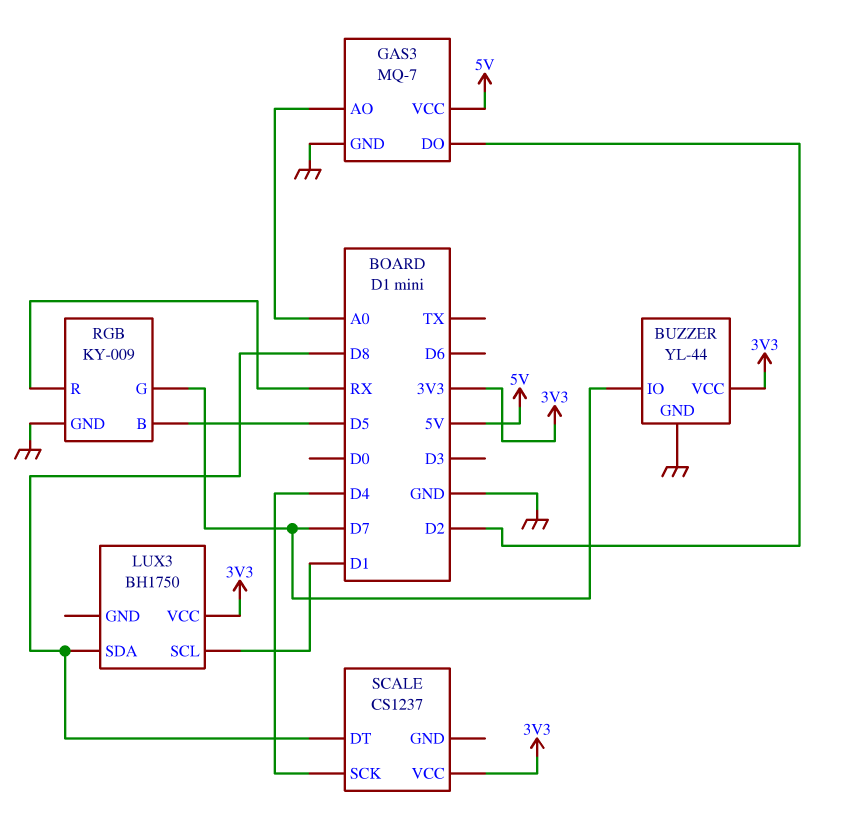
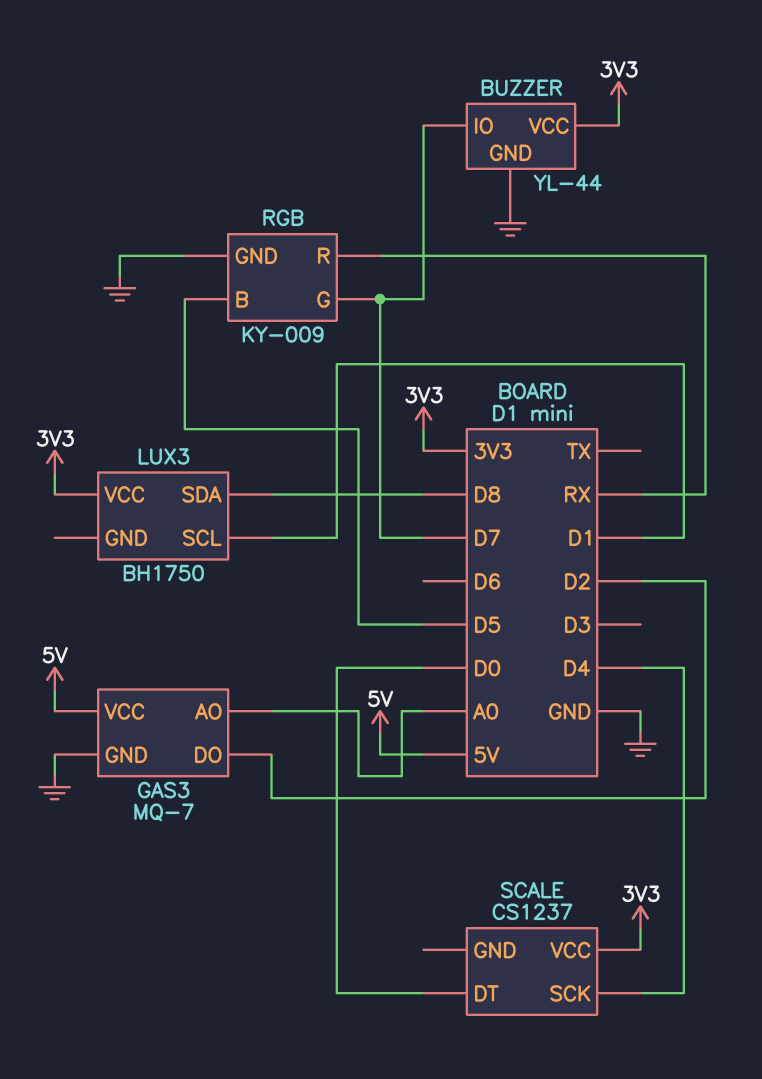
SCALE pin DT: D8 -> D0

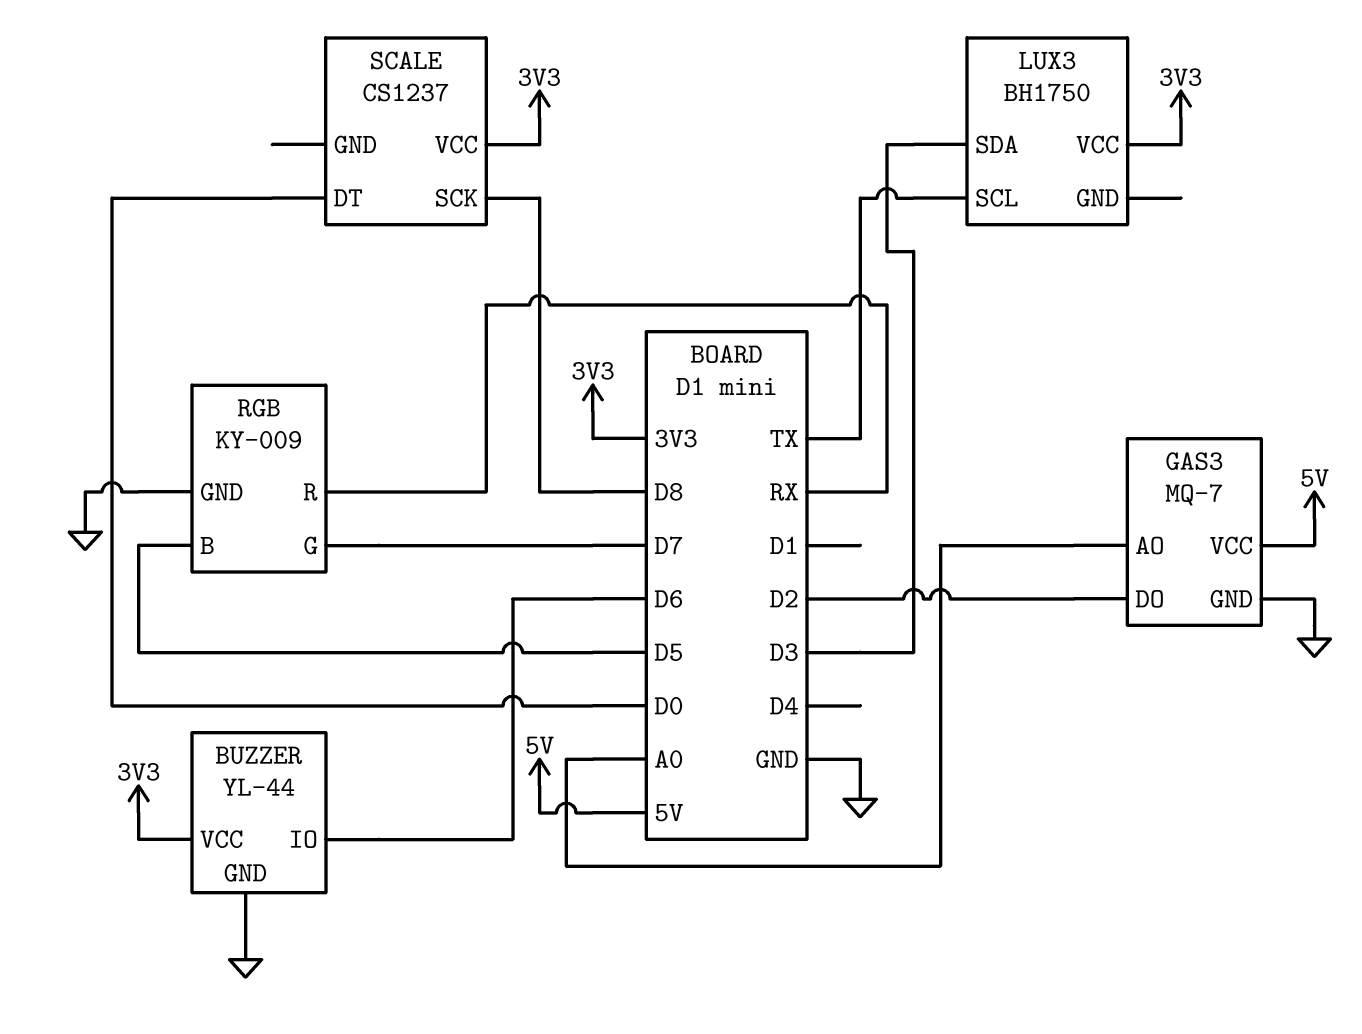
BUZZER pin IO: D7 -> D6
LUX3 pin SCL: D1 -> TX
LUX3 pin SDA: D8 -> D3
SCALE pin SCK: D4 -> D8

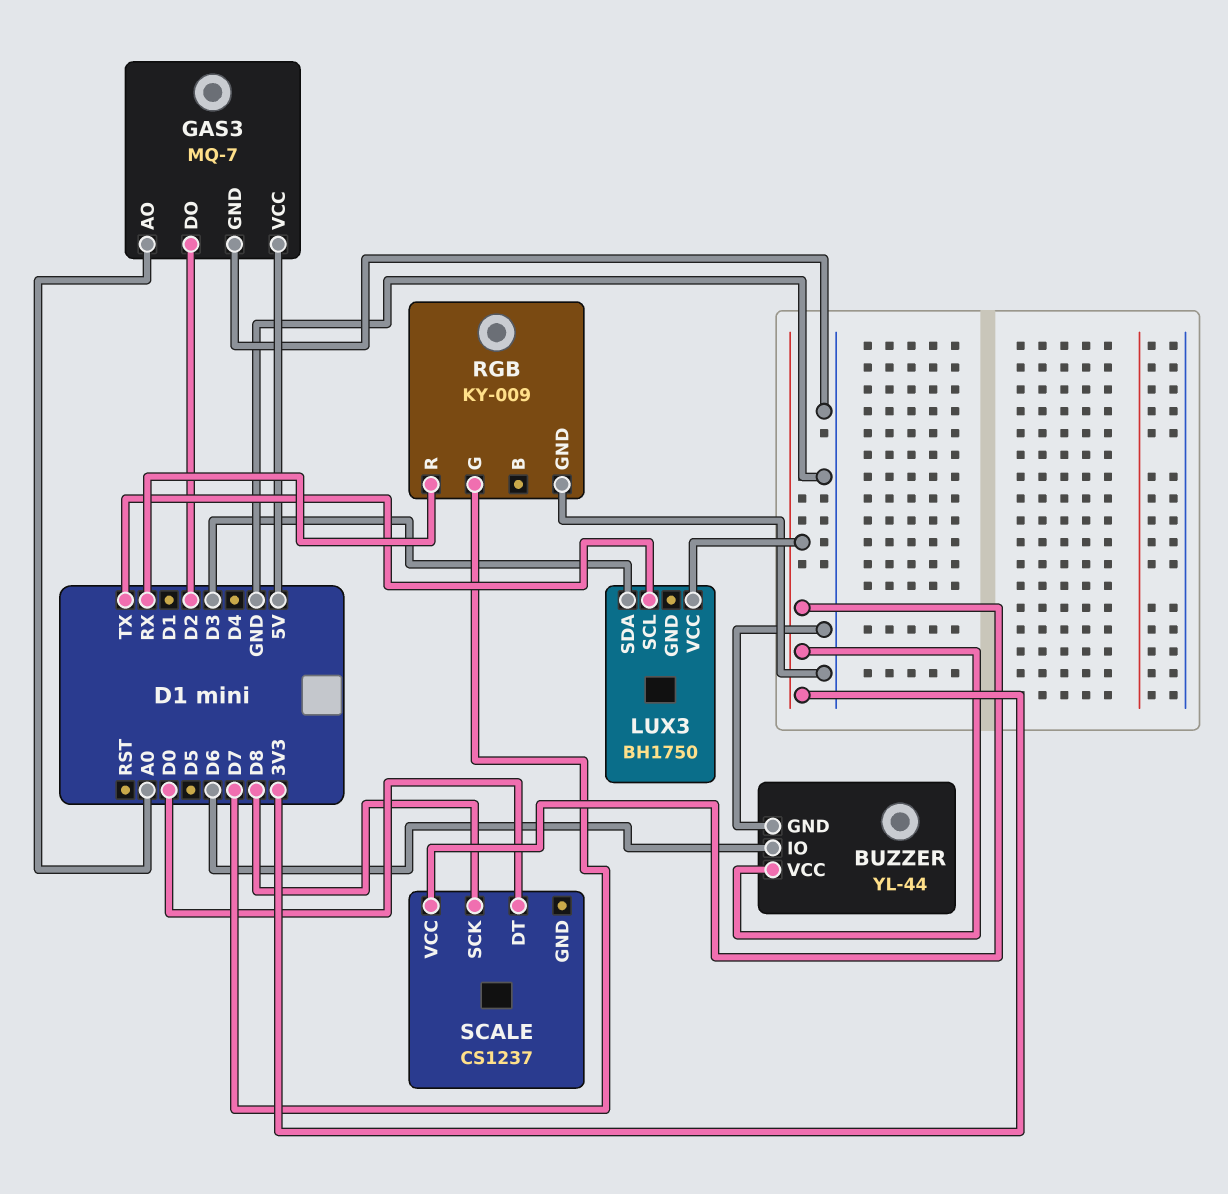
RGB pin B: D5 -> none

